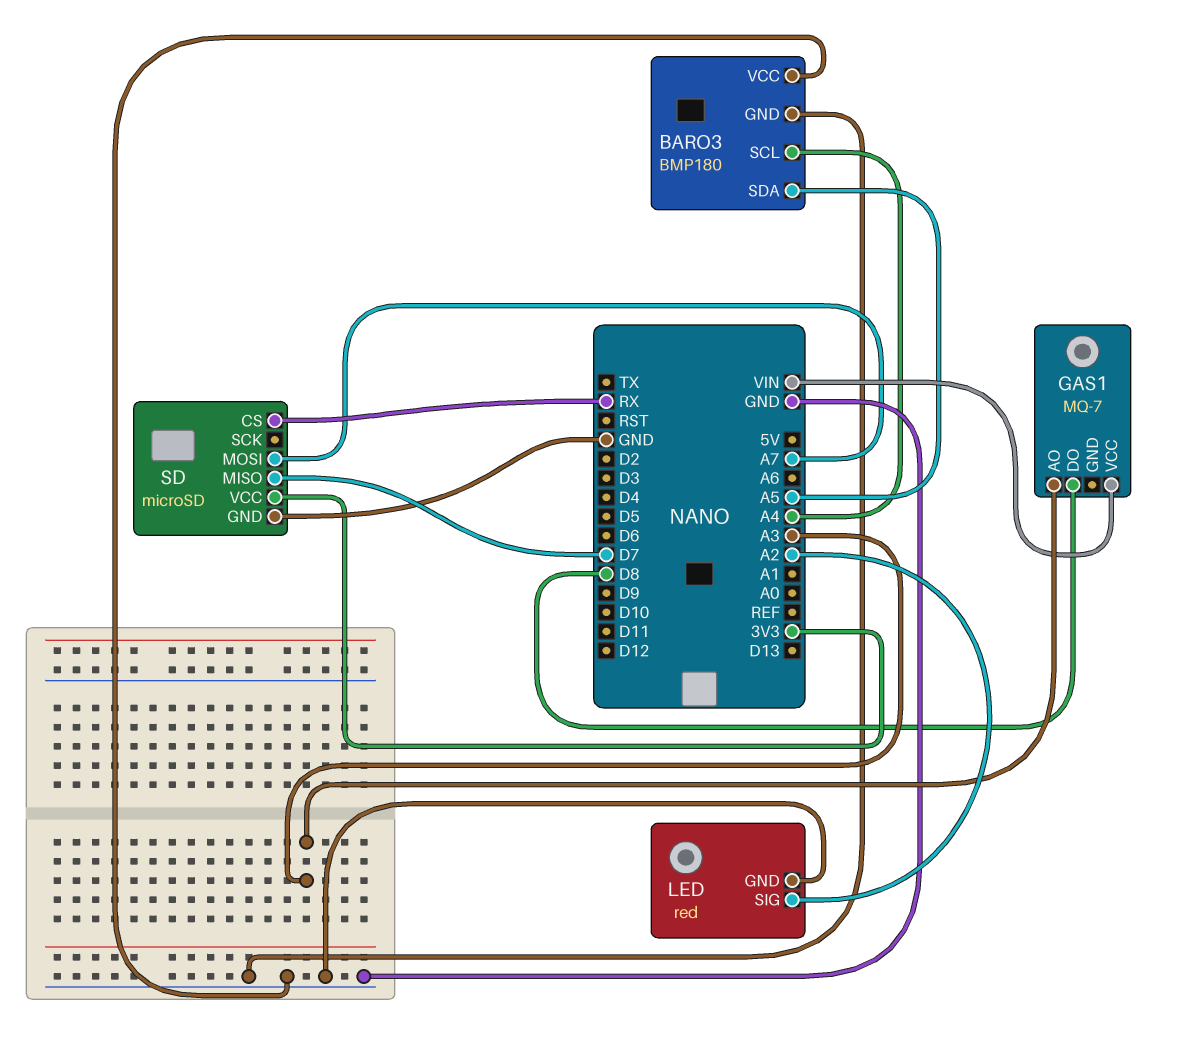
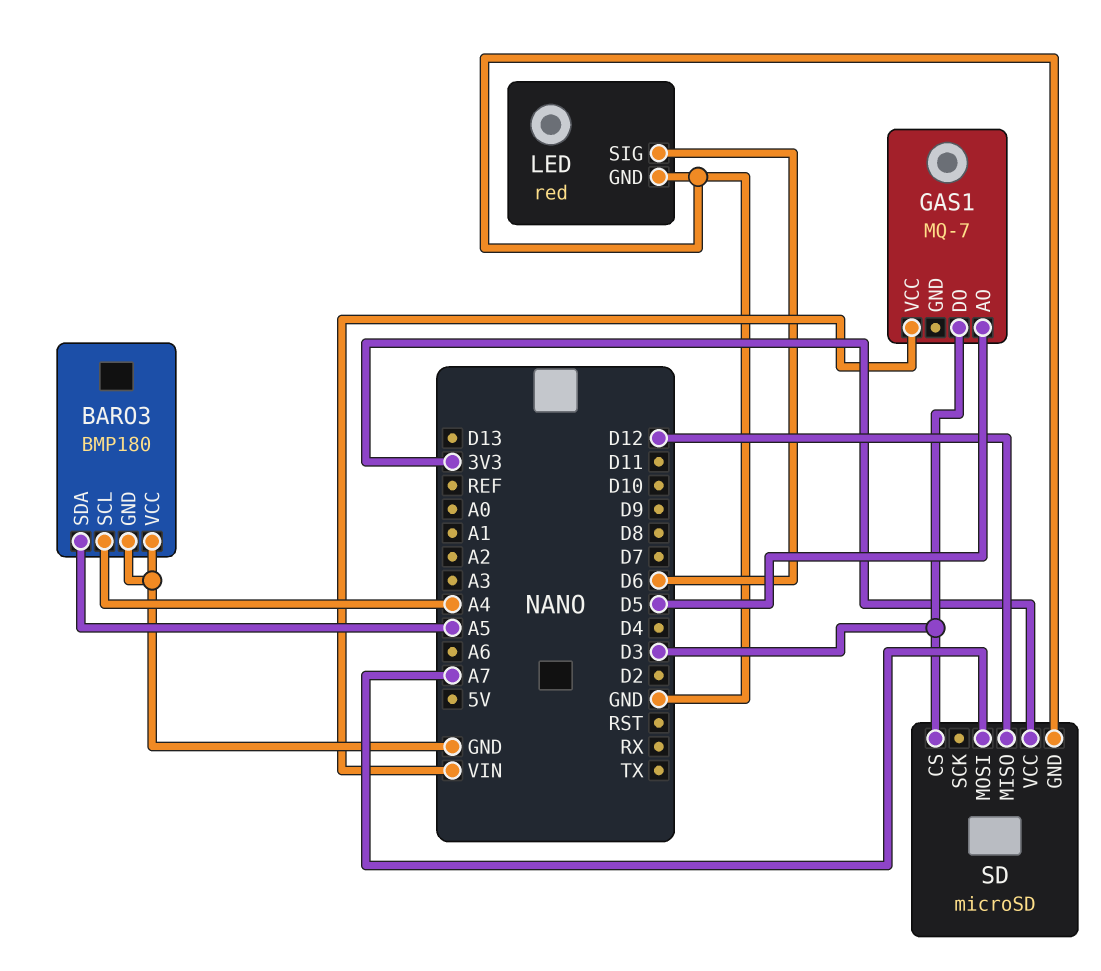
GAS1 pin AO: A3 -> D5
GAS1 pin DO: D8 -> D3
LED pin SIG: A2 -> D6
SD pin CS: RX -> D3
SD pin MISO: D7 -> D12

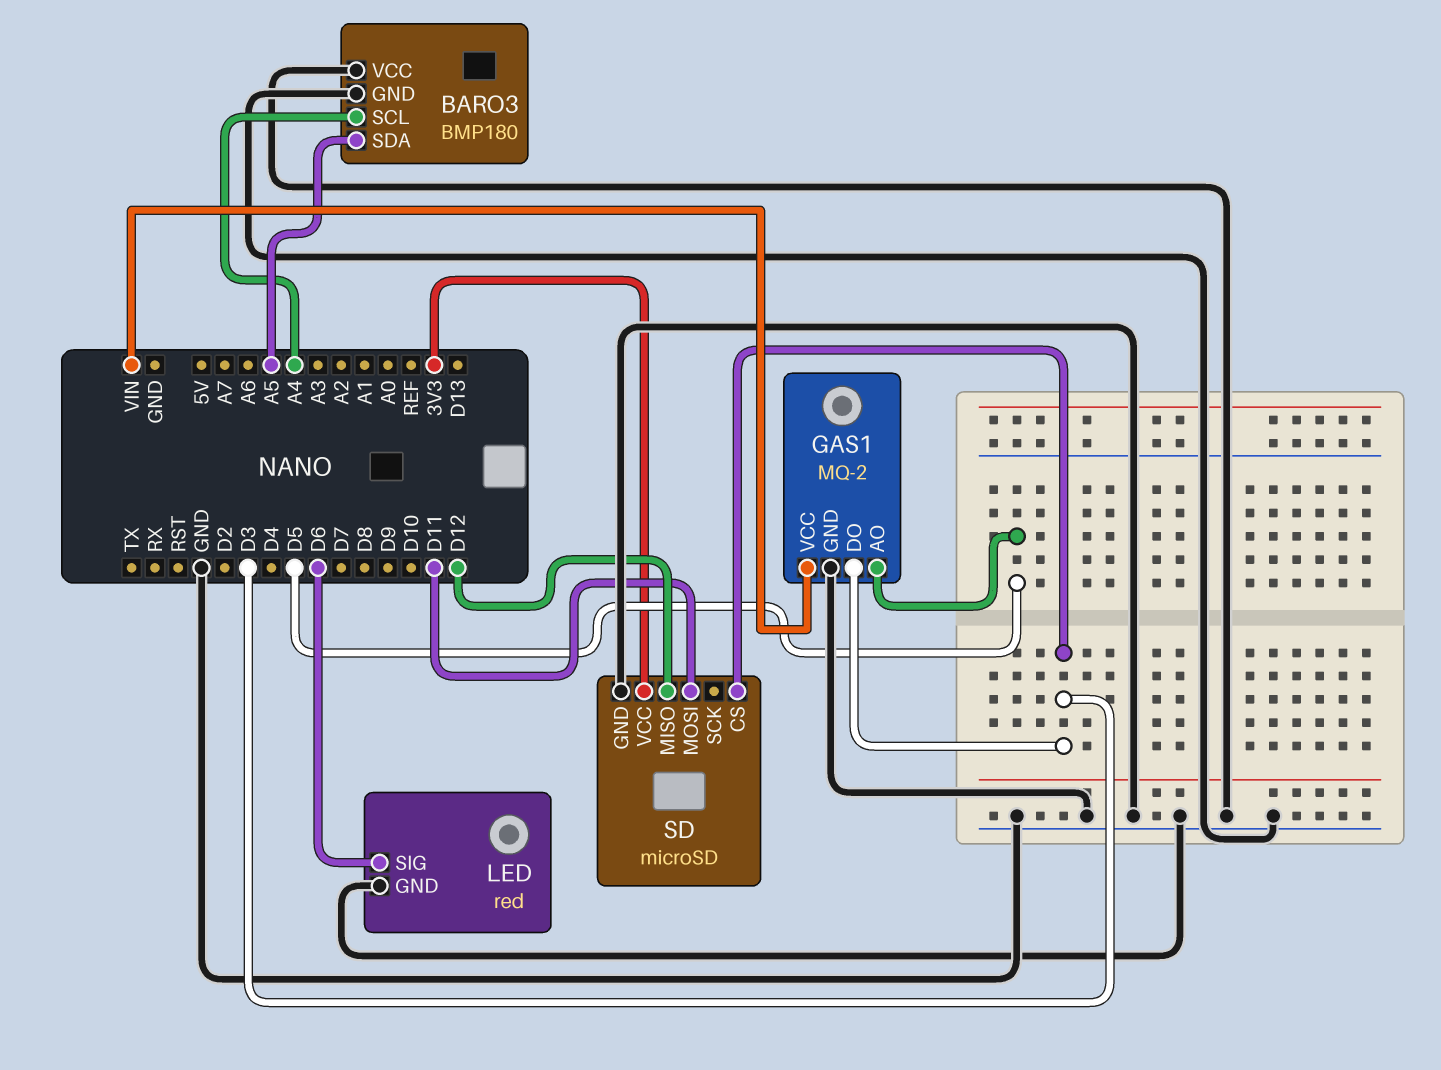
GAS1: MQ-7 -> MQ-2
GAS1 pin GND: none -> GND
SD pin MOSI: A7 -> D11

